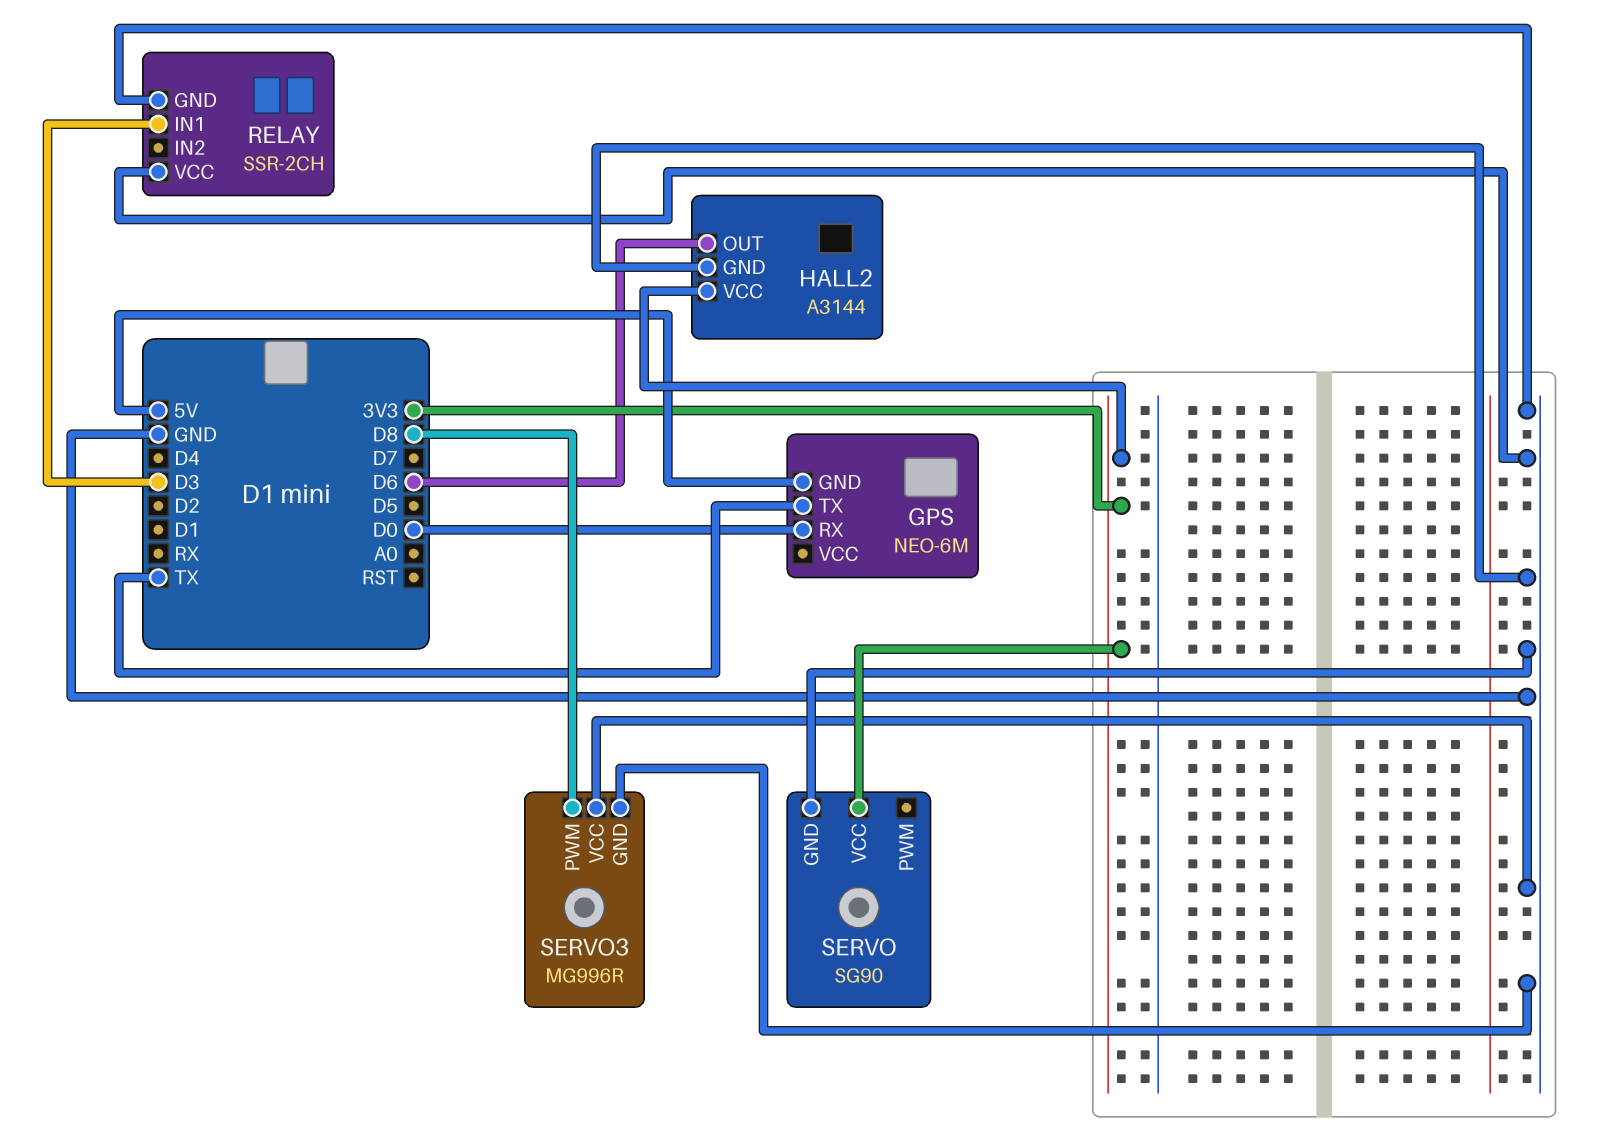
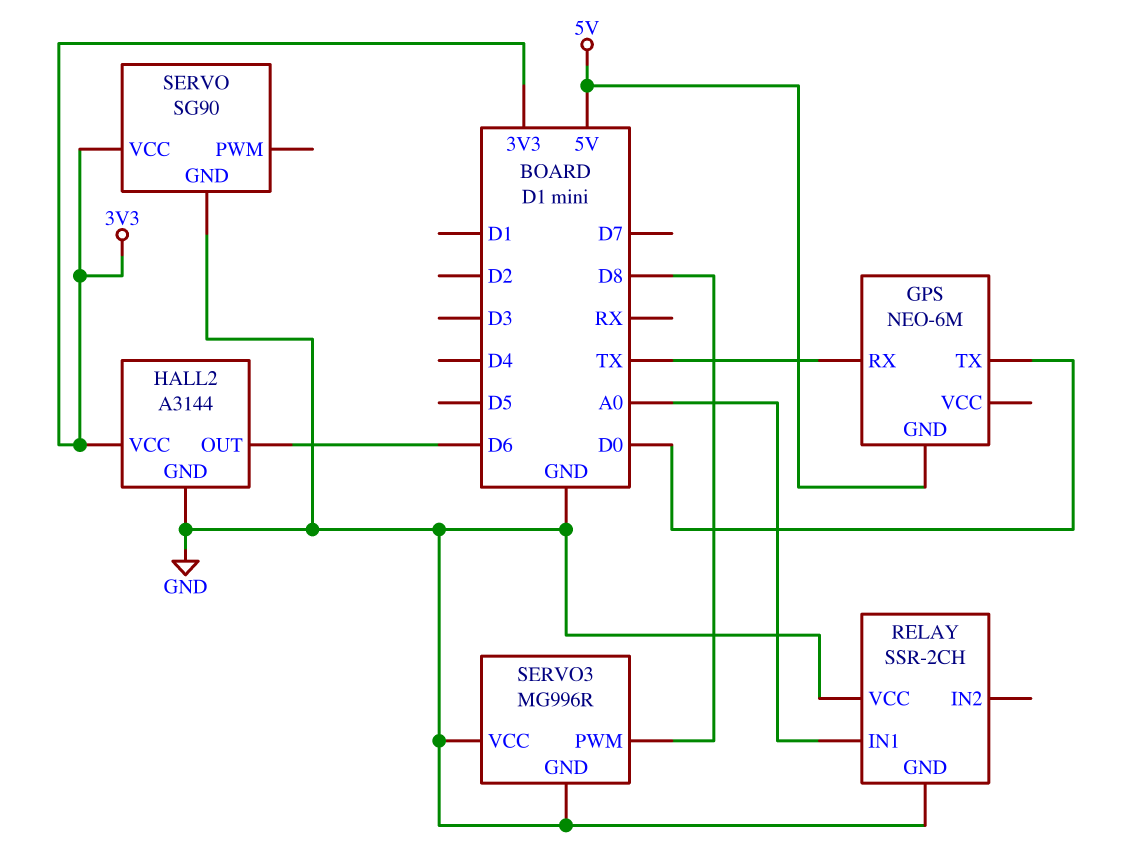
GPS pin RX: D0 -> TX
GPS pin TX: TX -> D0
RELAY pin IN1: D3 -> A0

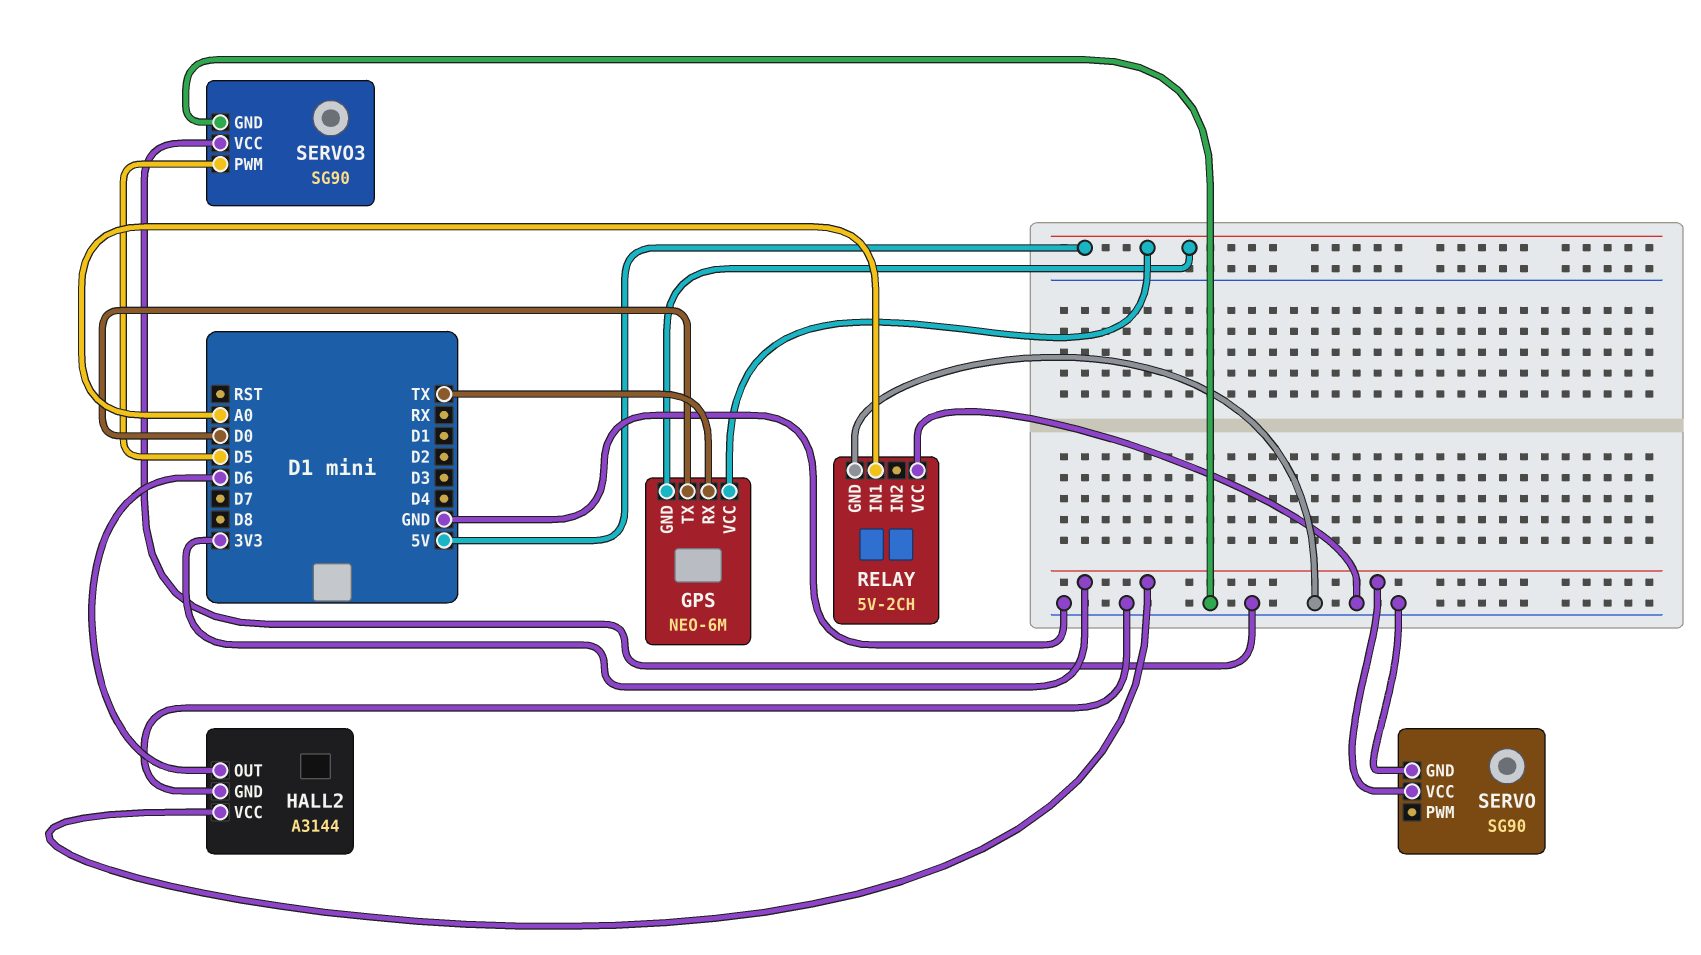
GPS pin VCC: none -> 5V
RELAY: SSR-2CH -> 5V-2CH
SERVO3: MG996R -> SG90
SERVO3 pin PWM: D8 -> D5

